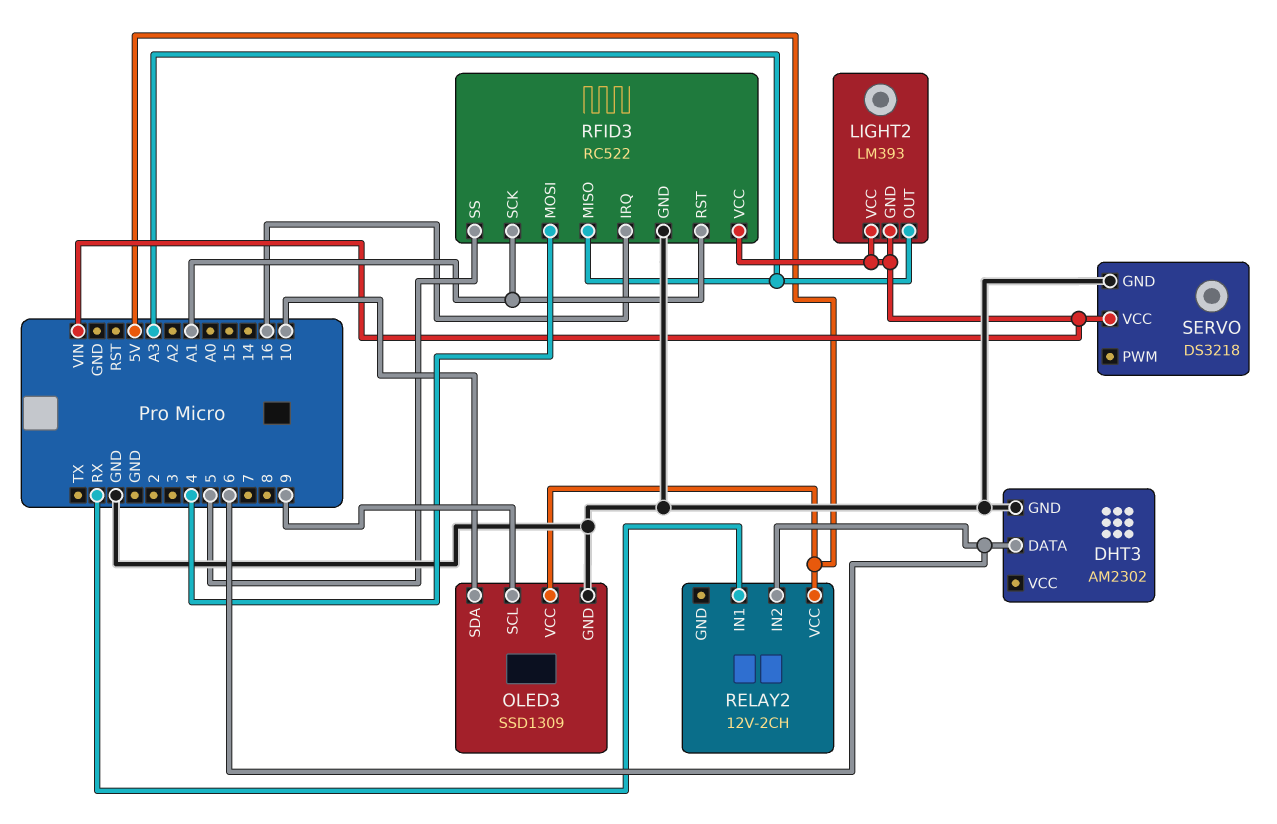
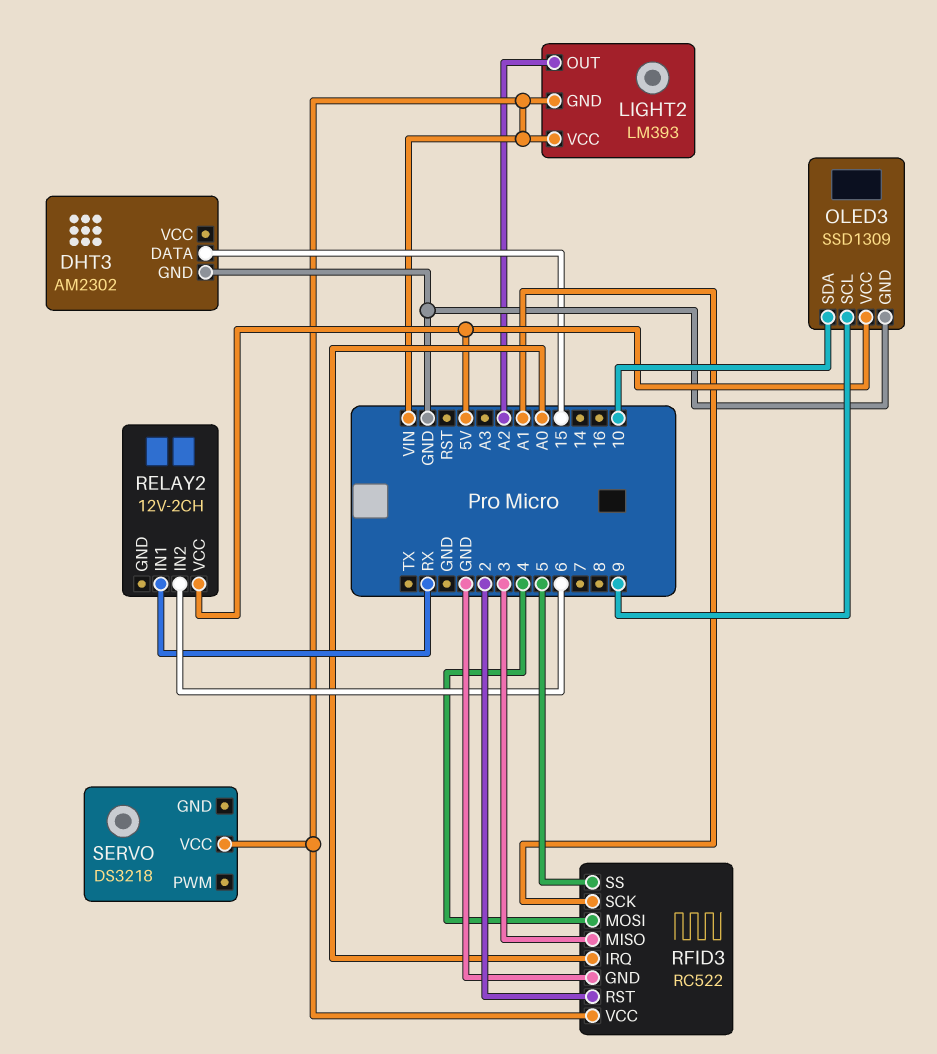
DHT3 pin DATA: 6 -> 15
LIGHT2 pin OUT: A3 -> A2
RFID3 pin IRQ: 16 -> A0
RFID3 pin MISO: A3 -> 3
RFID3 pin RST: A1 -> 2
SERVO pin GND: GND -> none

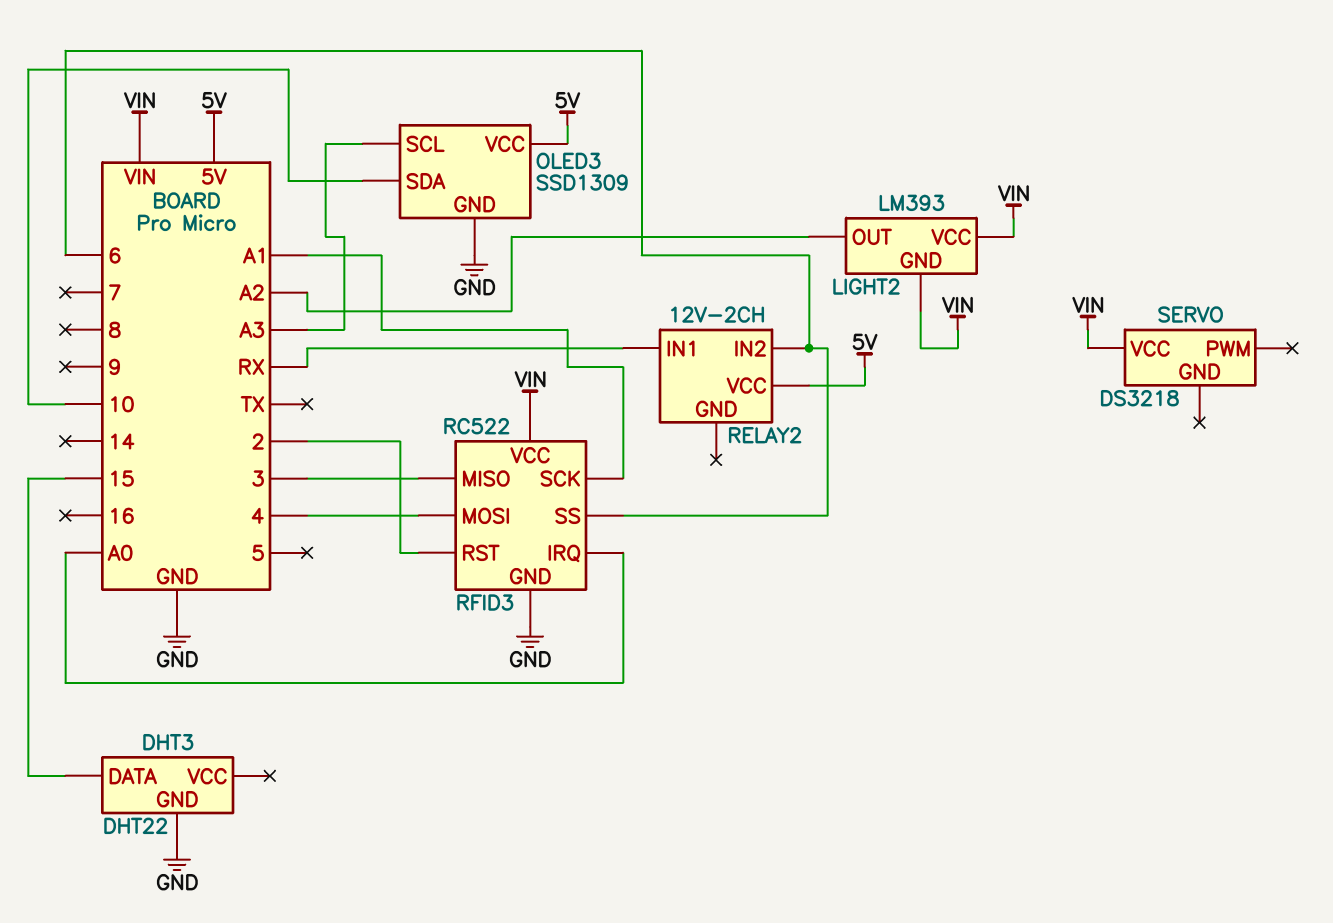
DHT3: AM2302 -> DHT22
OLED3 pin SCL: 9 -> A3
RFID3 pin SS: 5 -> 6

